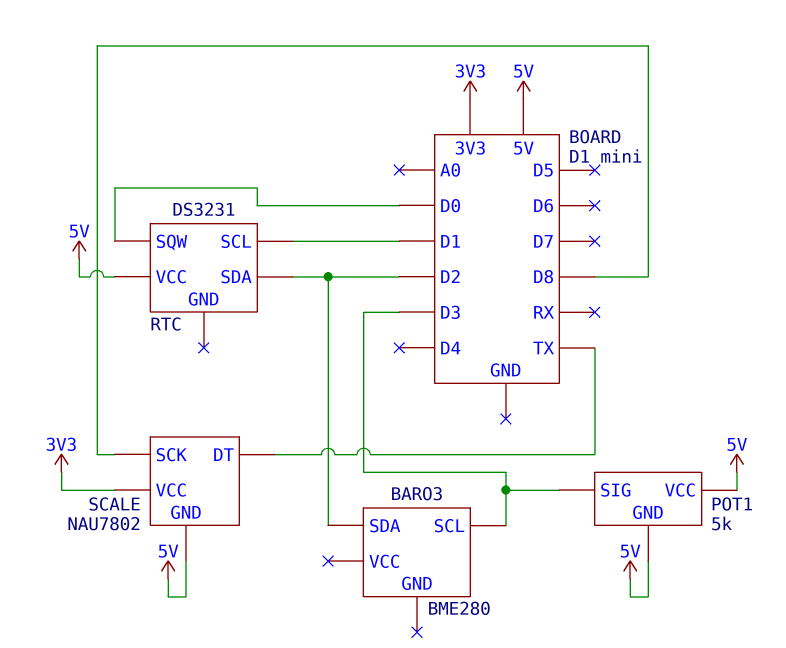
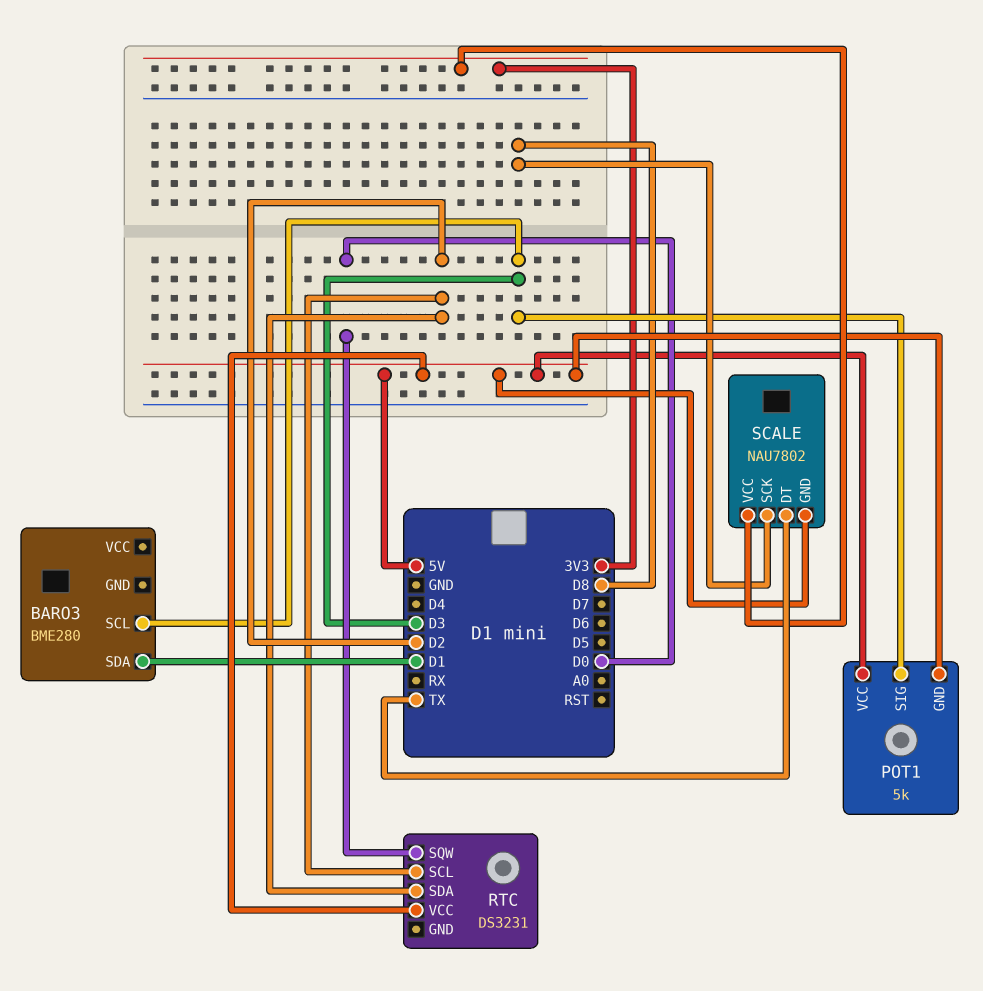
BARO3 pin SDA: D2 -> D1
RTC pin SCL: D1 -> D2

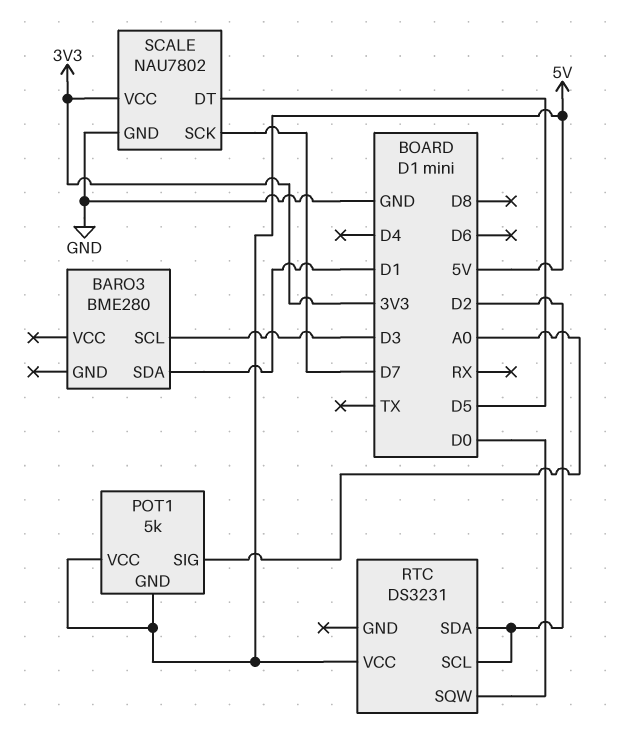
POT1 pin SIG: D3 -> A0
SCALE pin DT: TX -> D5
SCALE pin GND: 5V -> GND
SCALE pin SCK: D8 -> D7

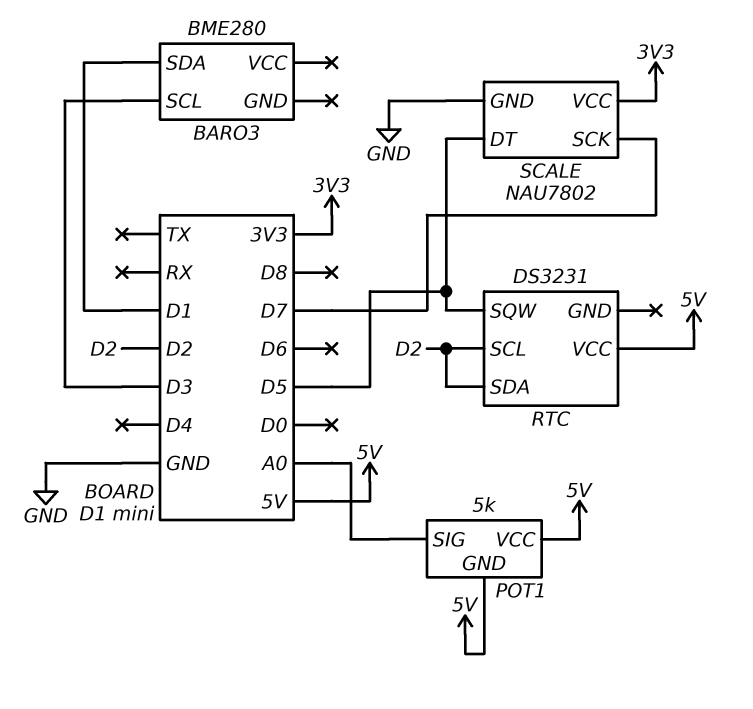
RTC pin SQW: D0 -> D5

